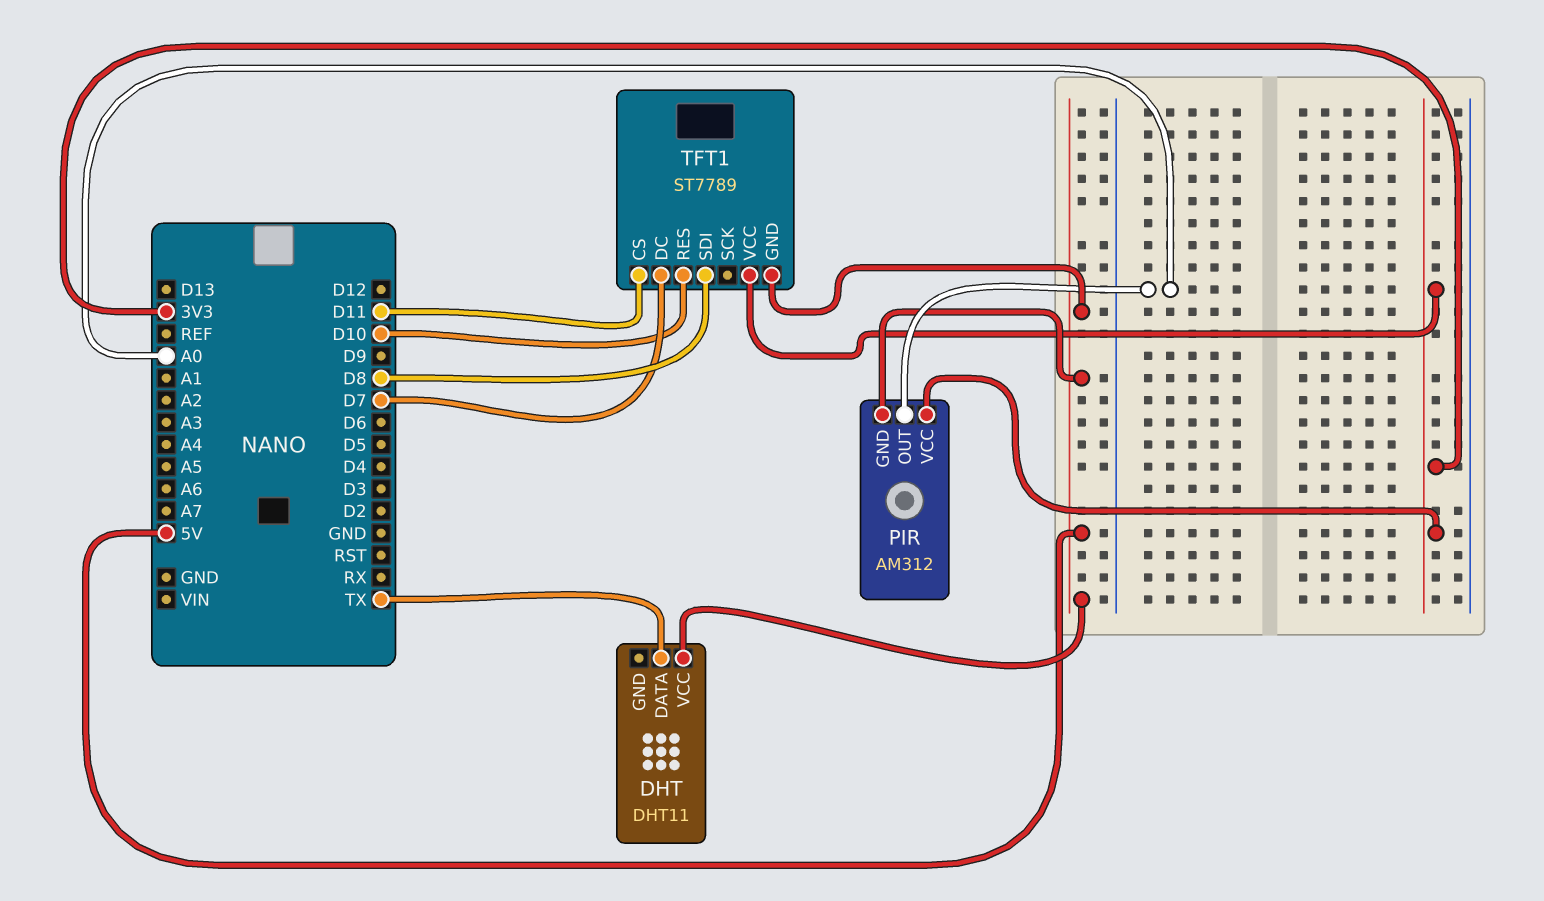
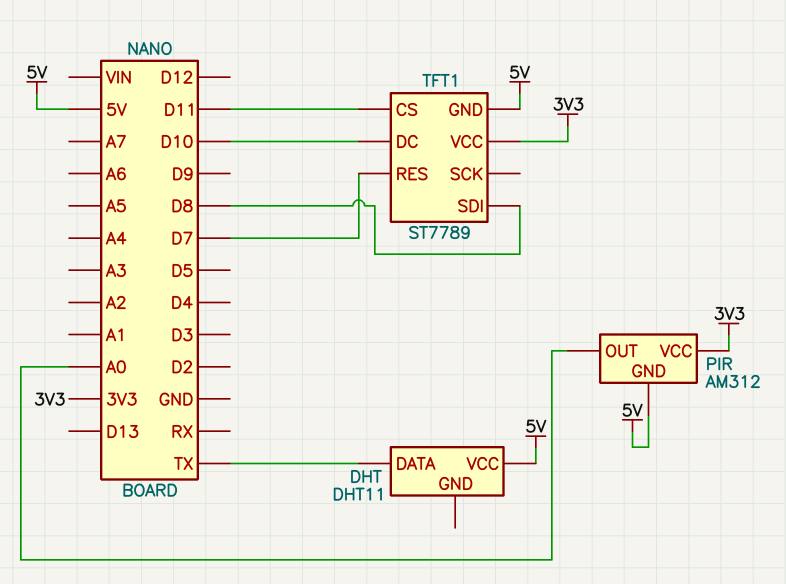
TFT1 pin DC: D7 -> D10
TFT1 pin RES: D10 -> D7

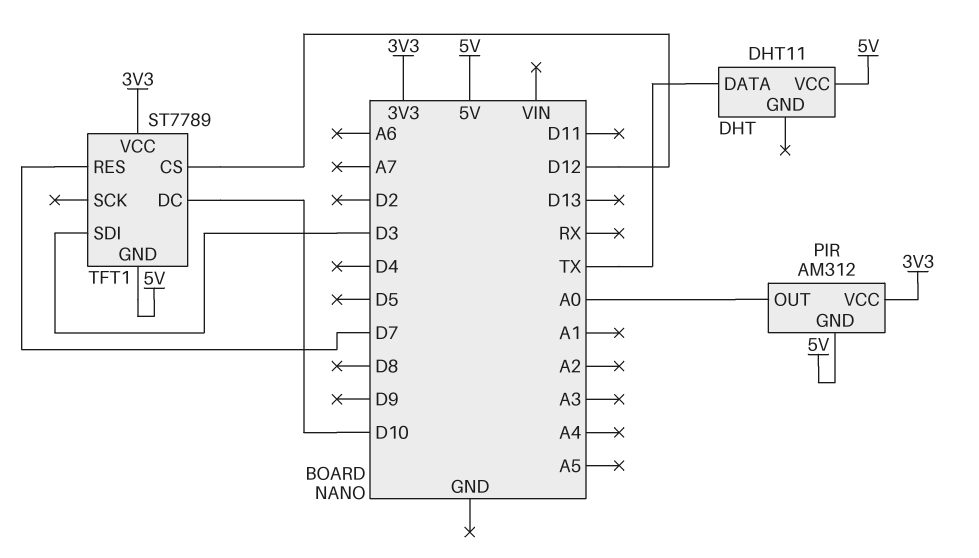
TFT1 pin CS: D11 -> D12
TFT1 pin SDI: D8 -> D3

